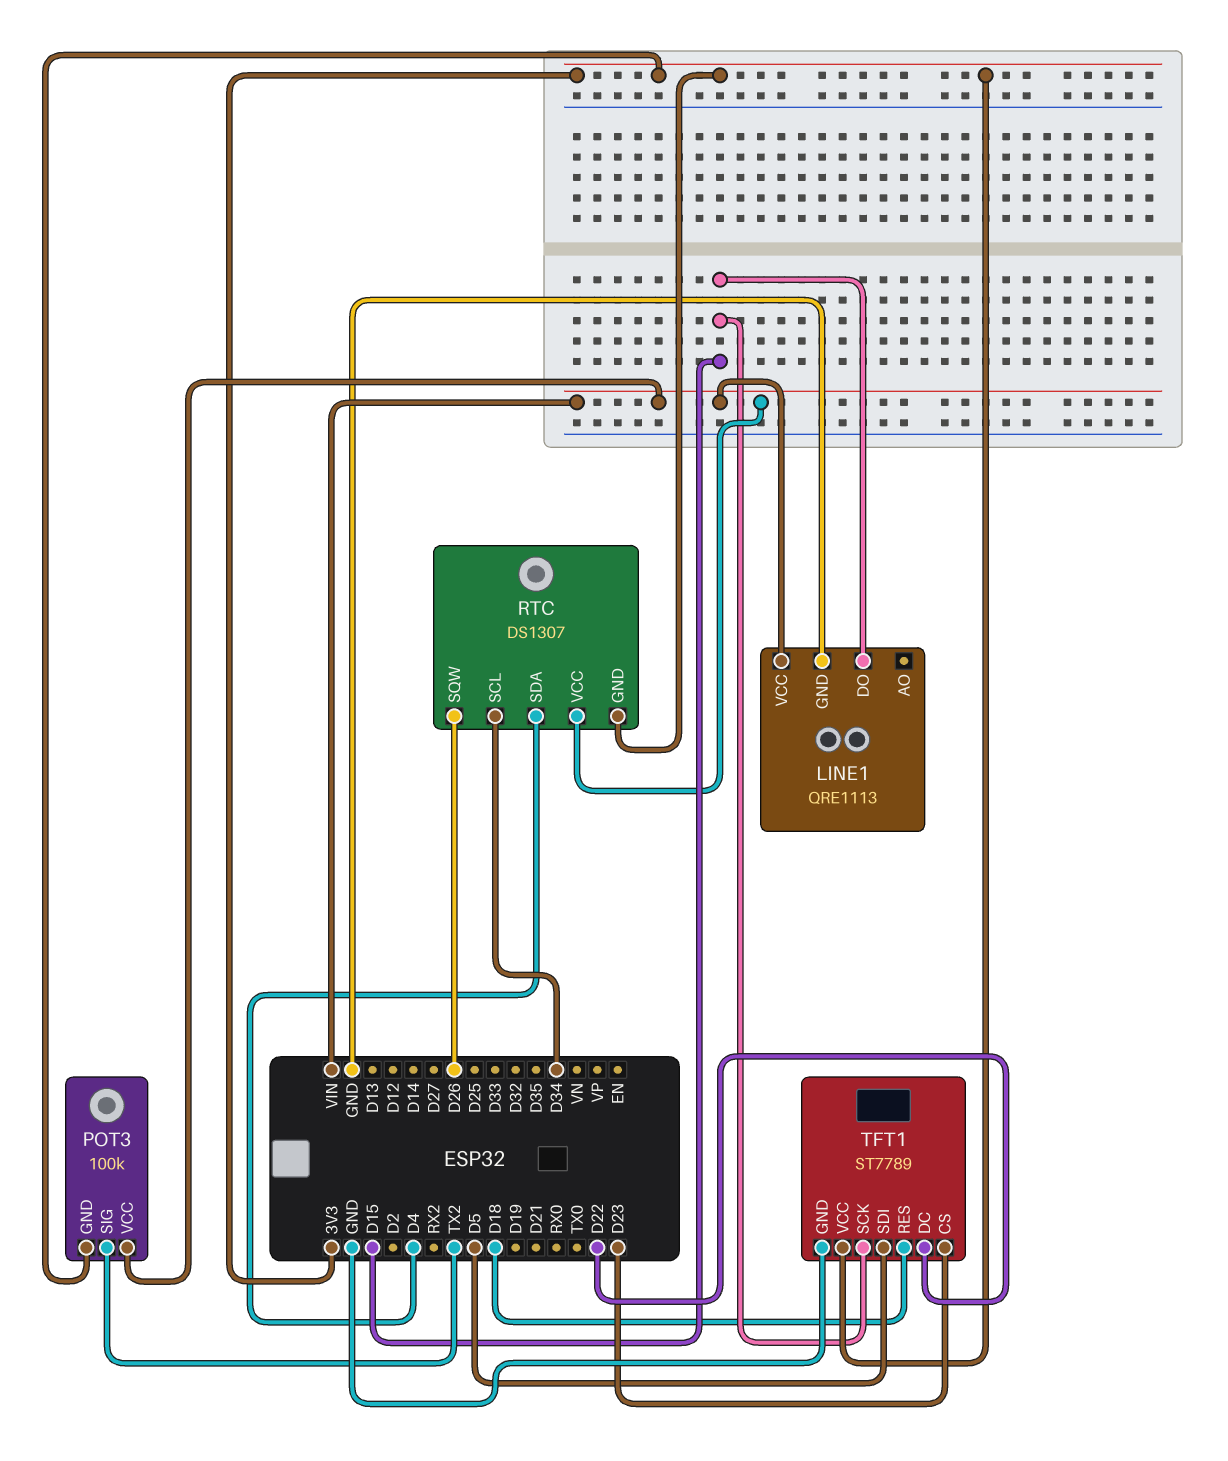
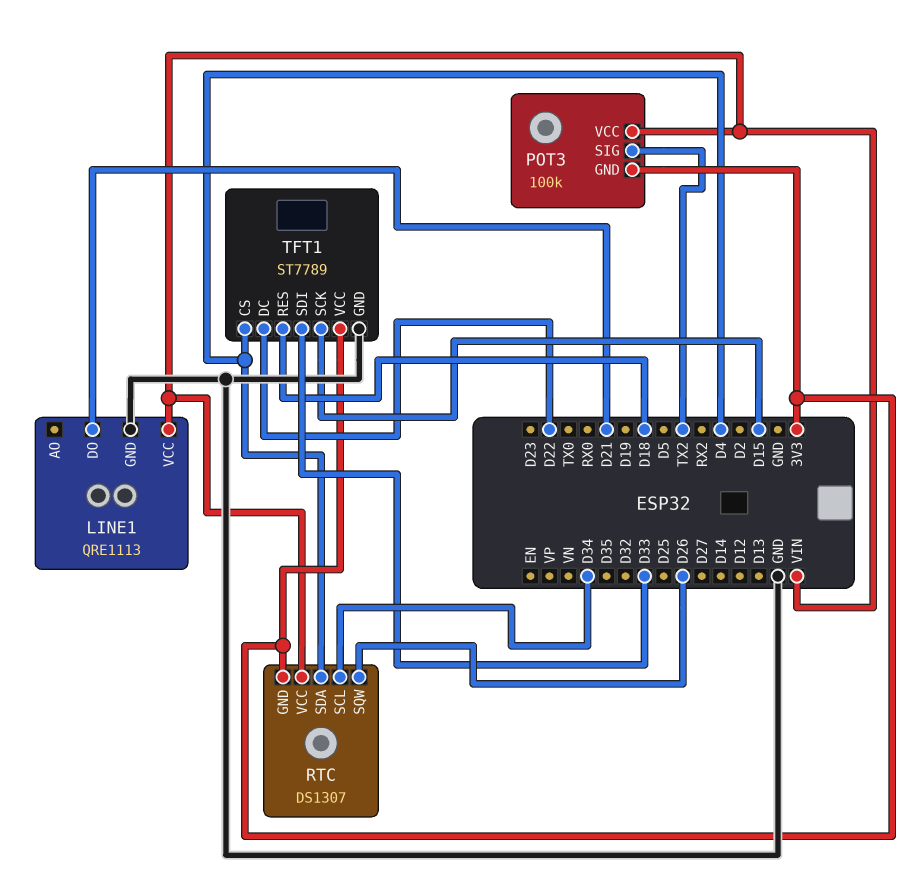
LINE1 pin DO: D15 -> D21
TFT1 pin CS: D23 -> D4
TFT1 pin SDI: D5 -> D33

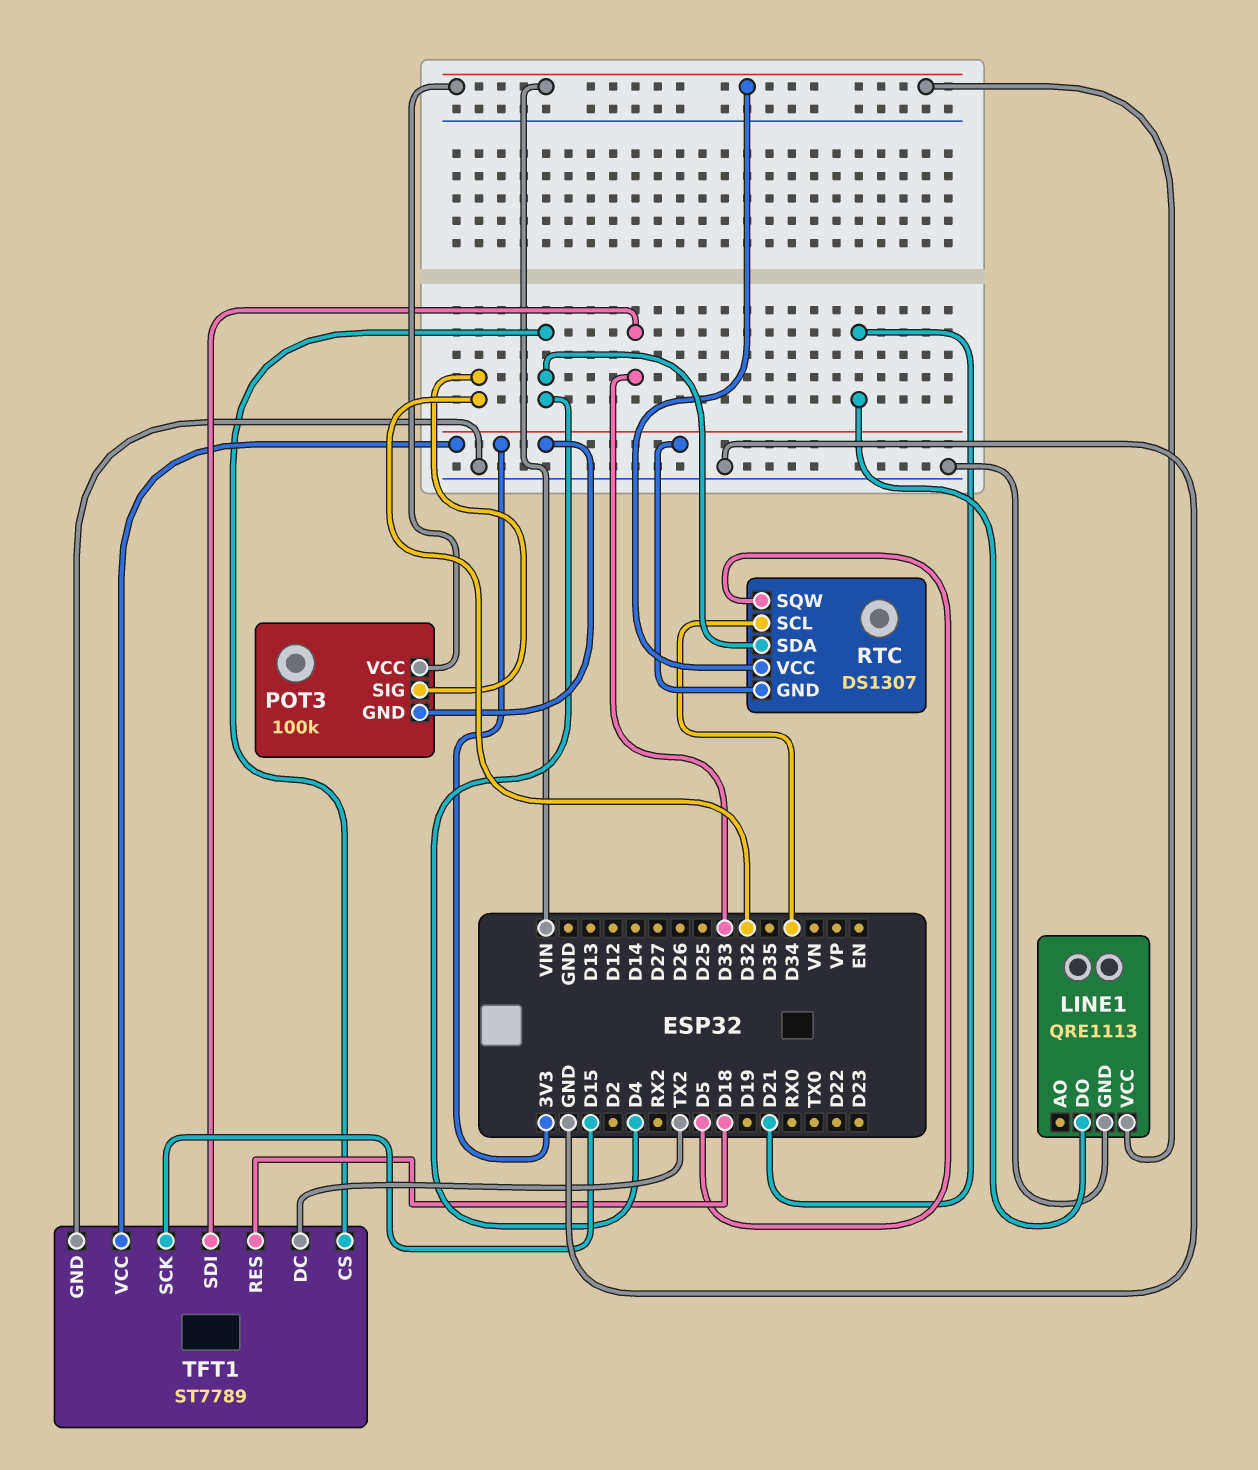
POT3 pin SIG: TX2 -> D32
RTC pin SQW: D26 -> D5
TFT1 pin DC: D22 -> TX2

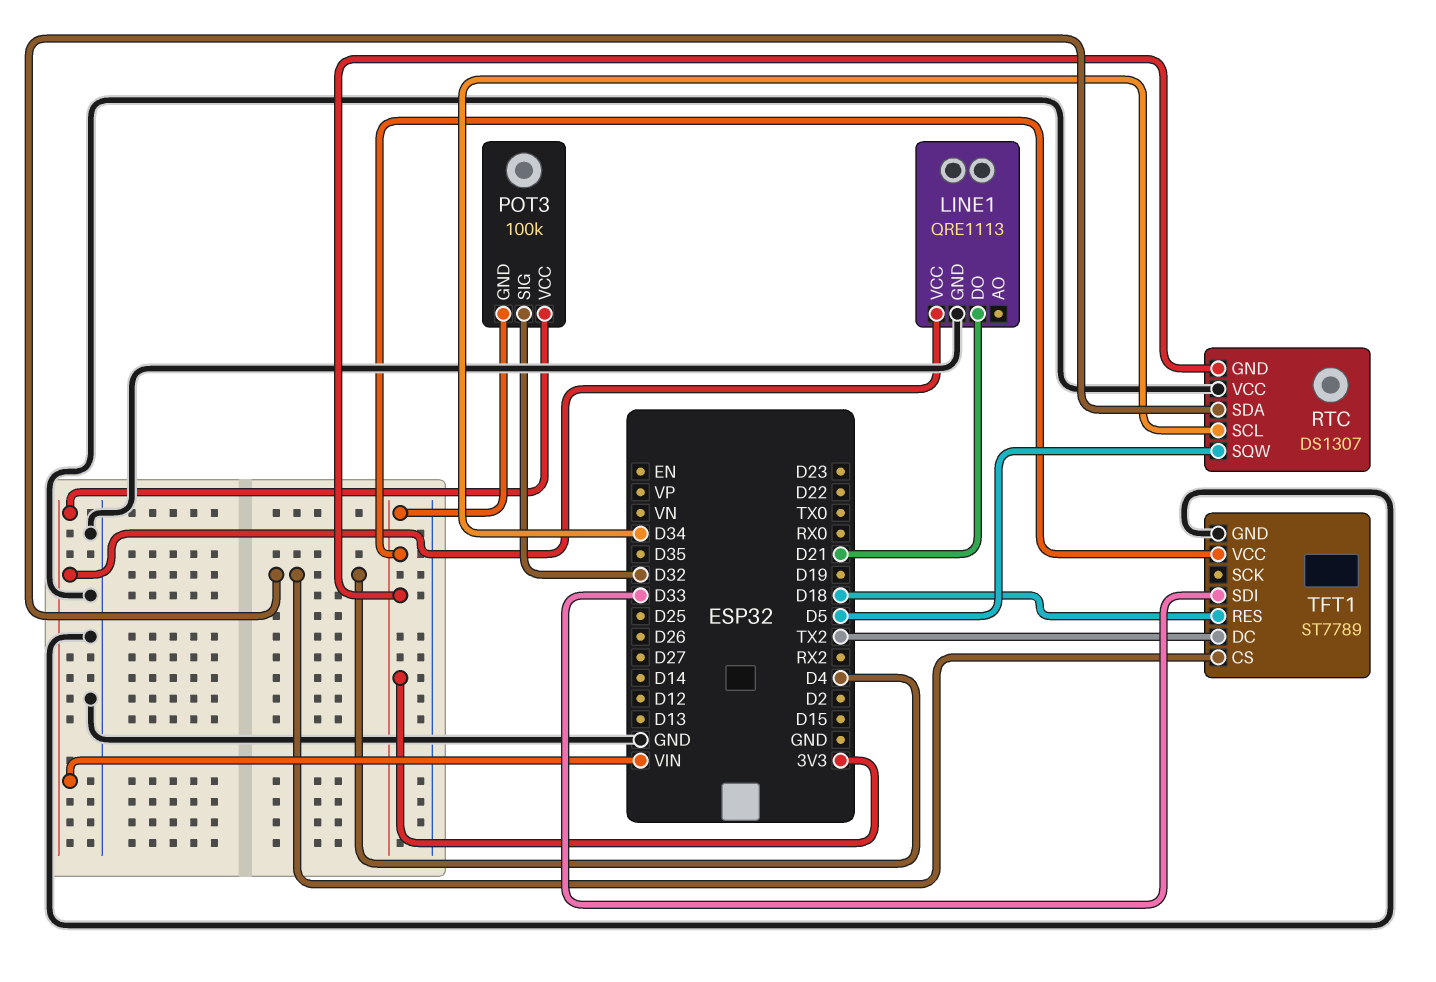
RTC pin VCC: VIN -> GND
TFT1 pin SCK: D15 -> none

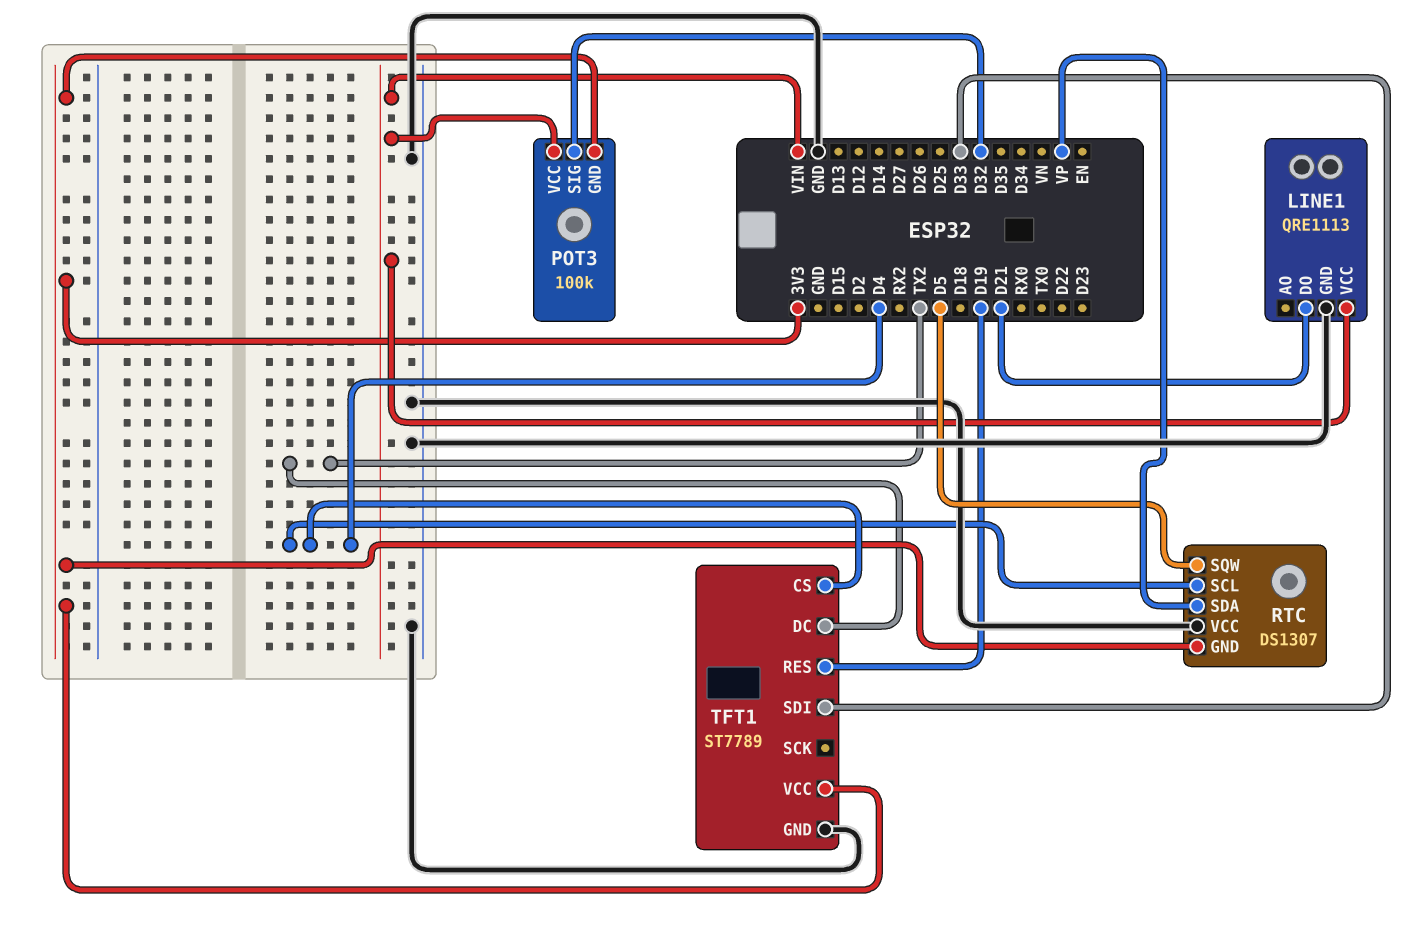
RTC pin SCL: D34 -> D4
RTC pin SDA: D4 -> VP
TFT1 pin RES: D18 -> D19

